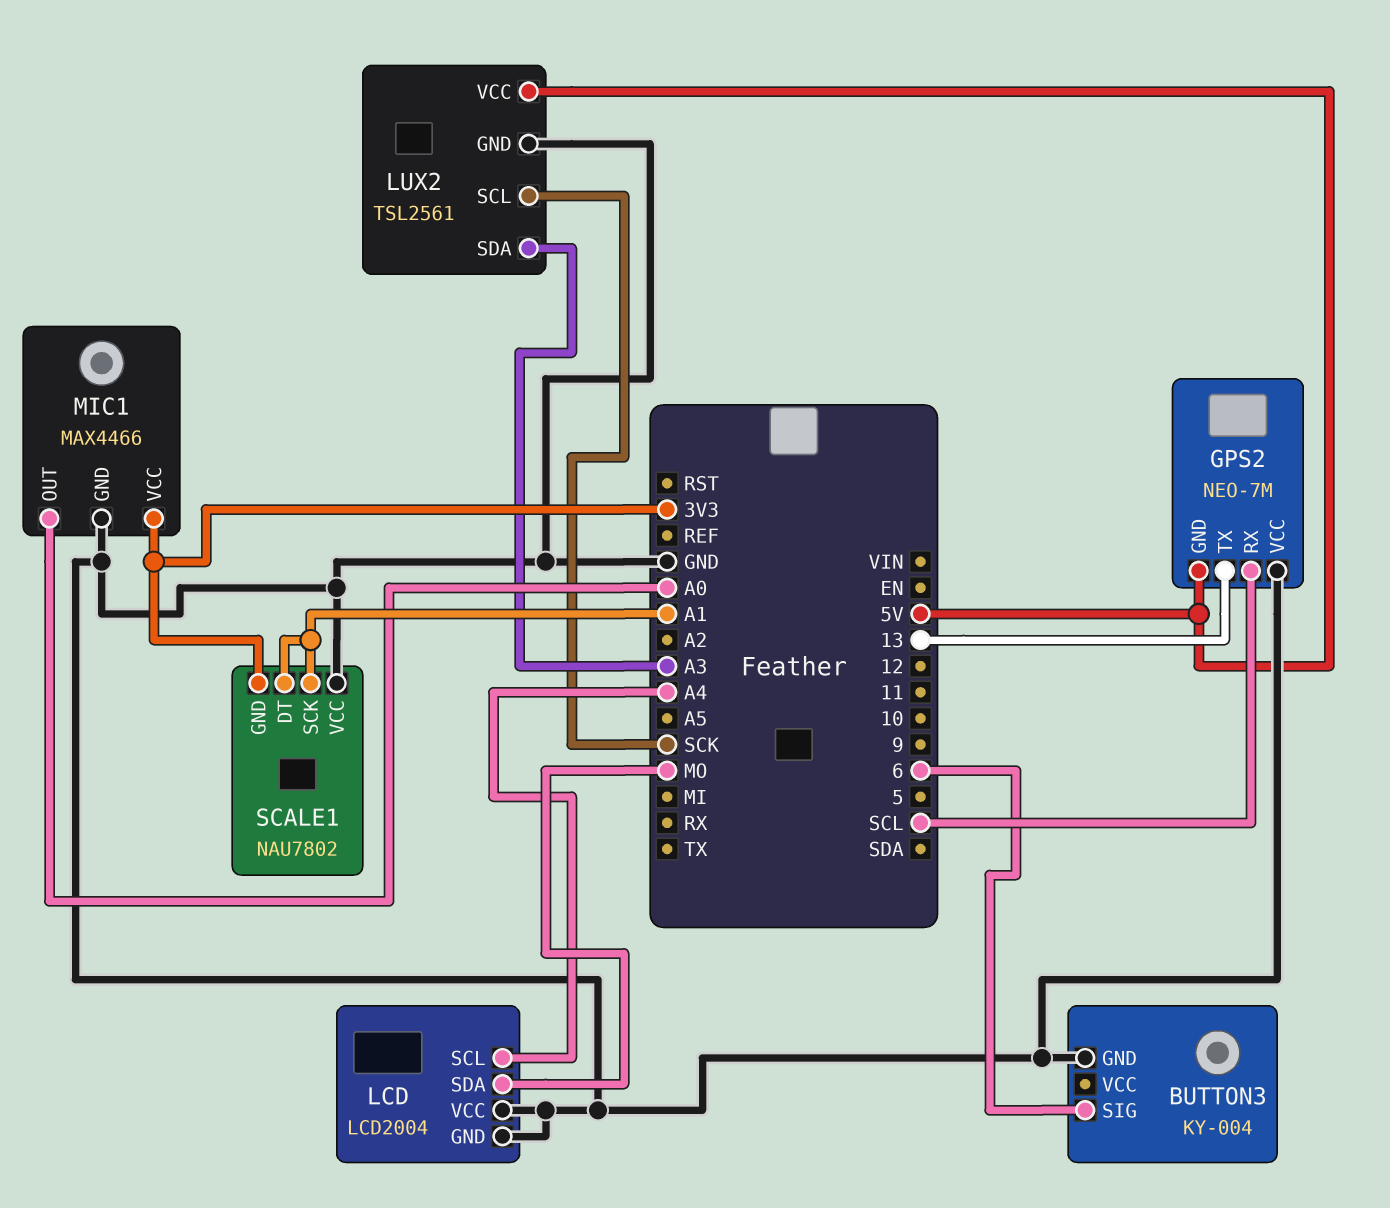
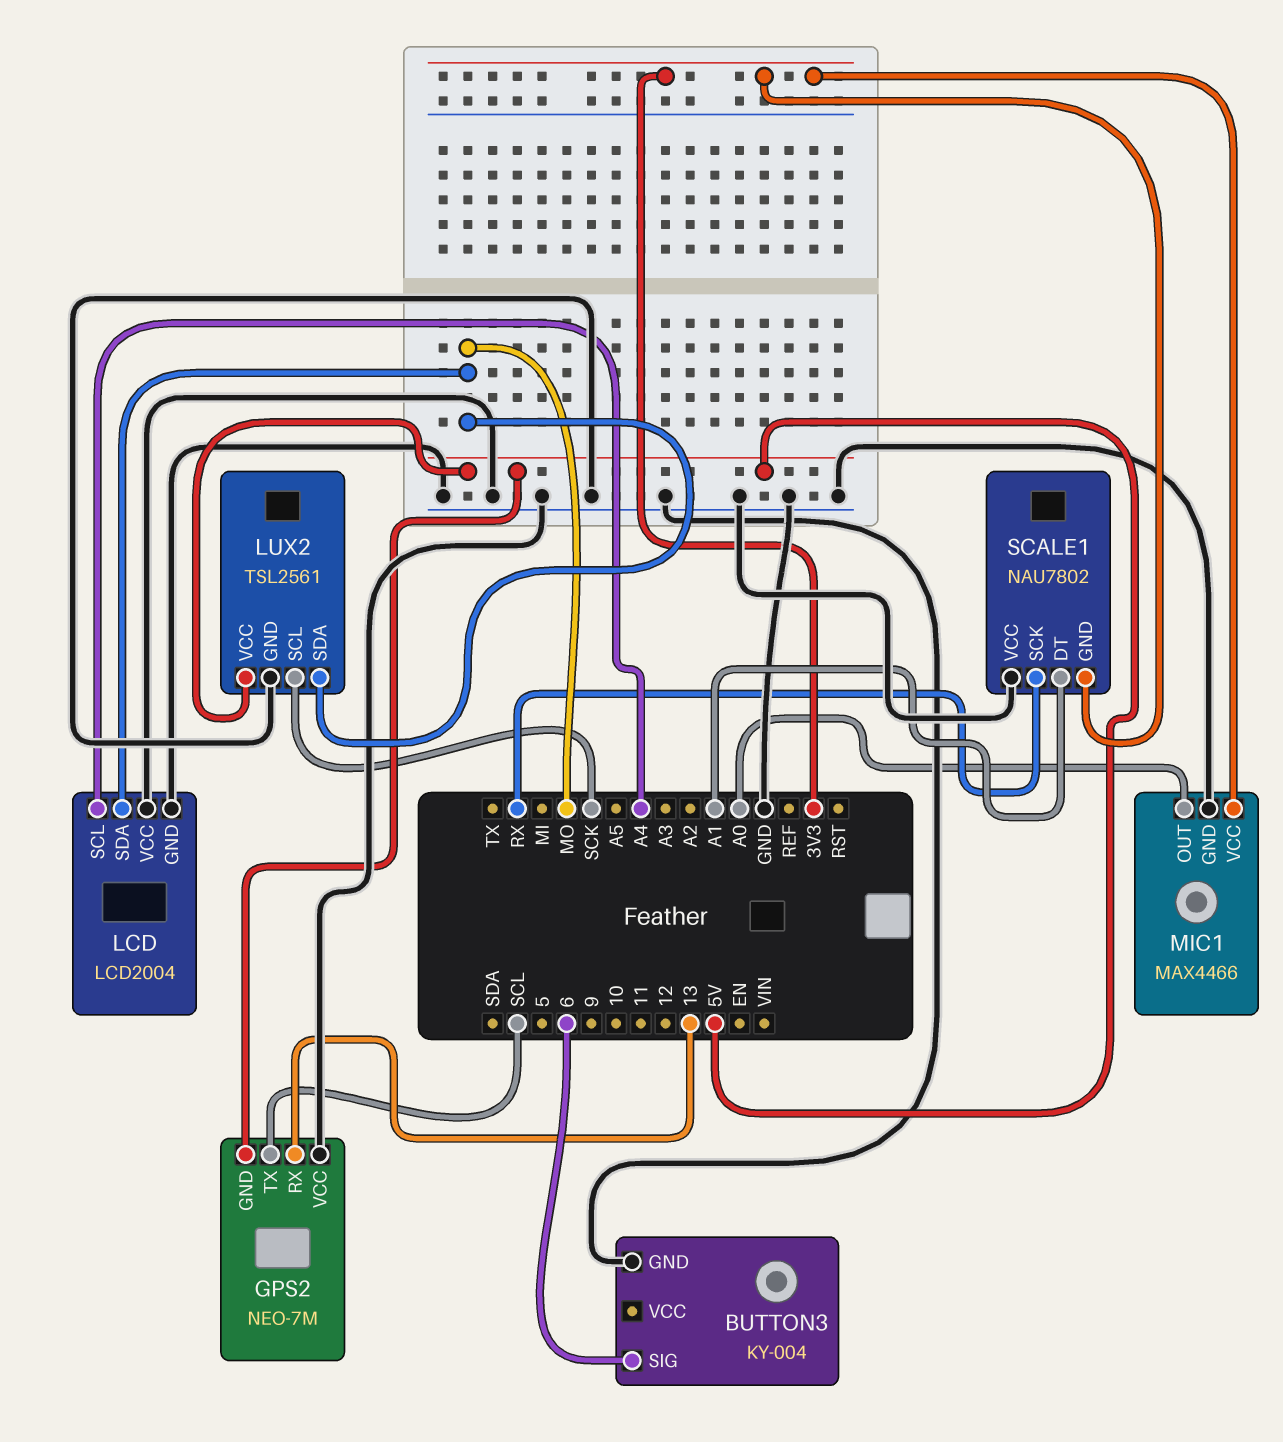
GPS2 pin RX: SCL -> 13
GPS2 pin TX: 13 -> SCL
LUX2 pin SDA: A3 -> MO
SCALE1 pin SCK: A1 -> RX

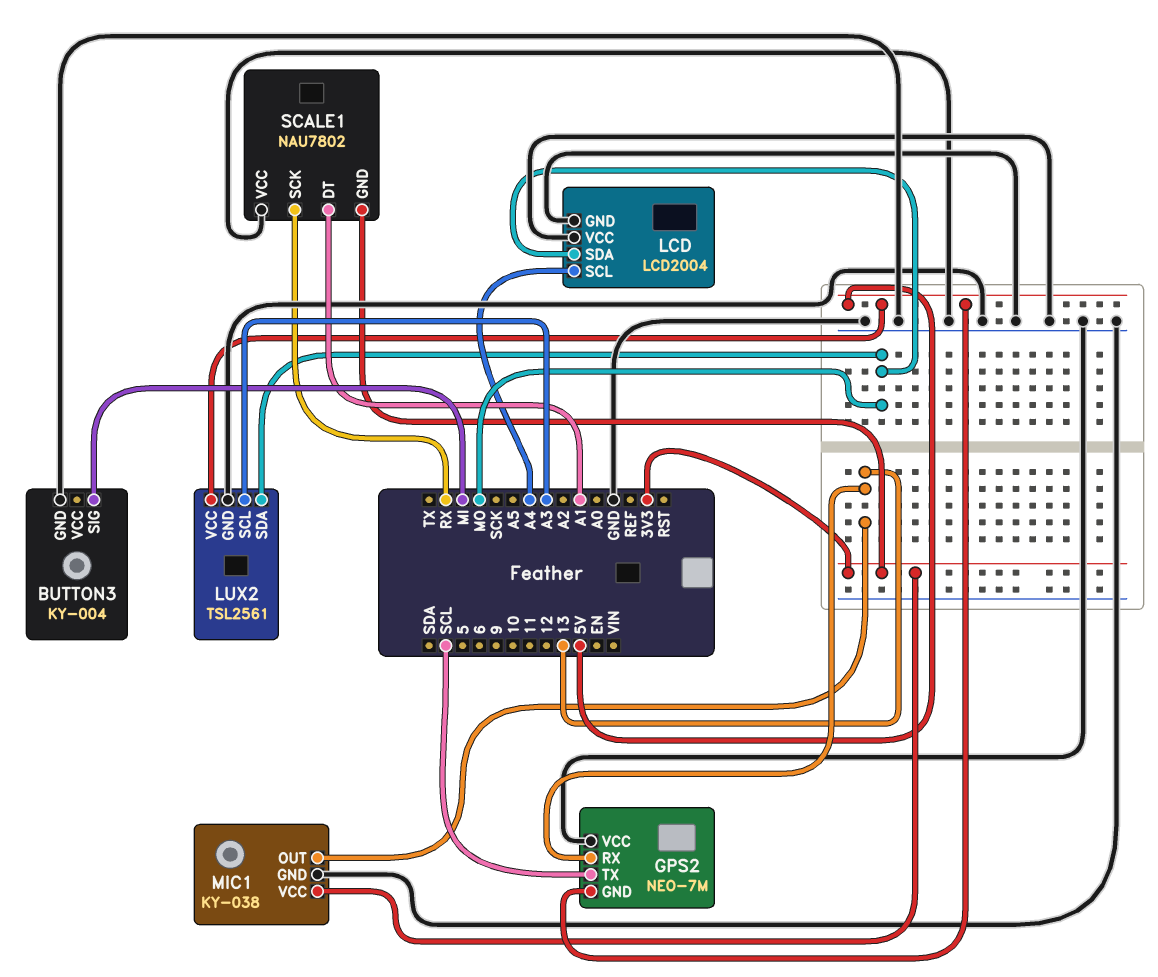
BUTTON3 pin SIG: 6 -> MI
LUX2 pin SCL: SCK -> A3
MIC1: MAX4466 -> KY-038
MIC1 pin OUT: A0 -> 13

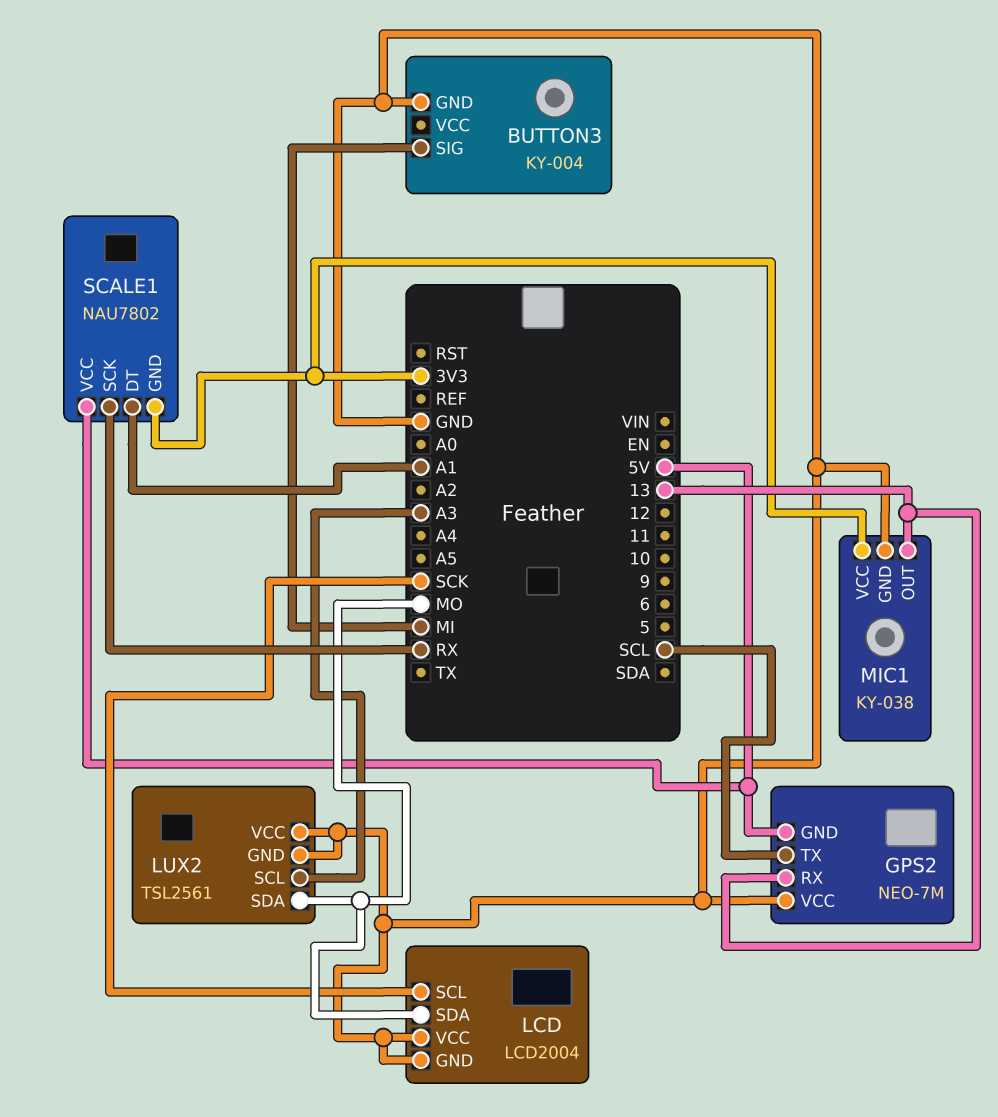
LCD pin SCL: A4 -> SCK
LUX2 pin VCC: 5V -> GND
SCALE1 pin VCC: GND -> 5V

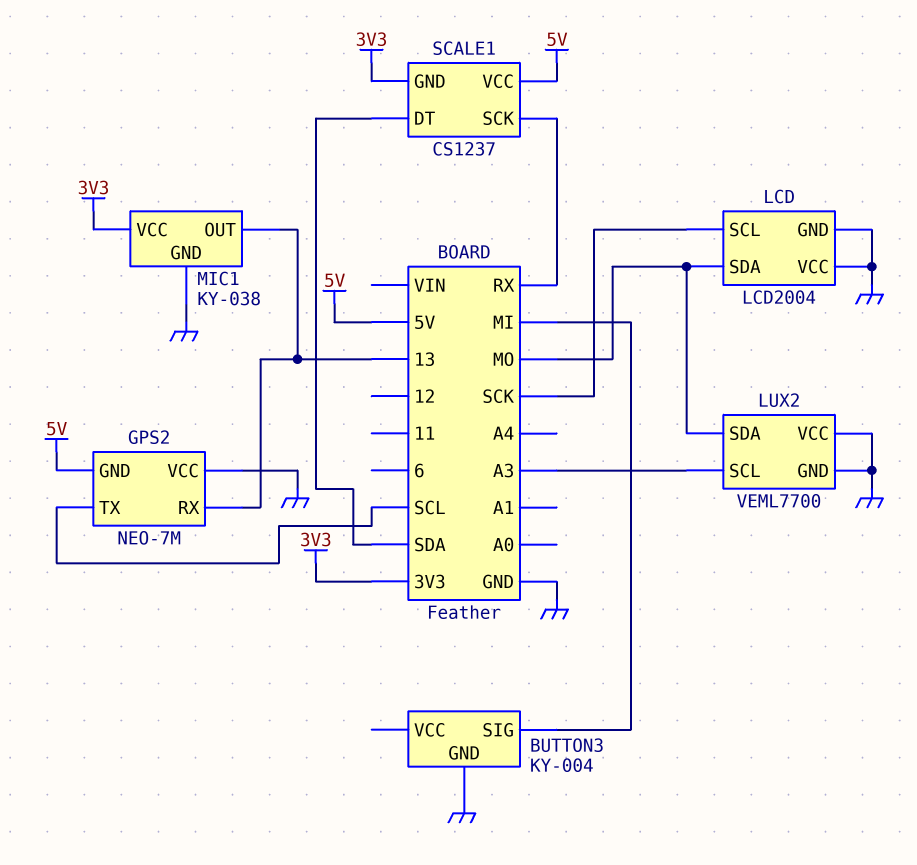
LUX2: TSL2561 -> VEML7700
SCALE1: NAU7802 -> CS1237
SCALE1 pin DT: A1 -> SDA

